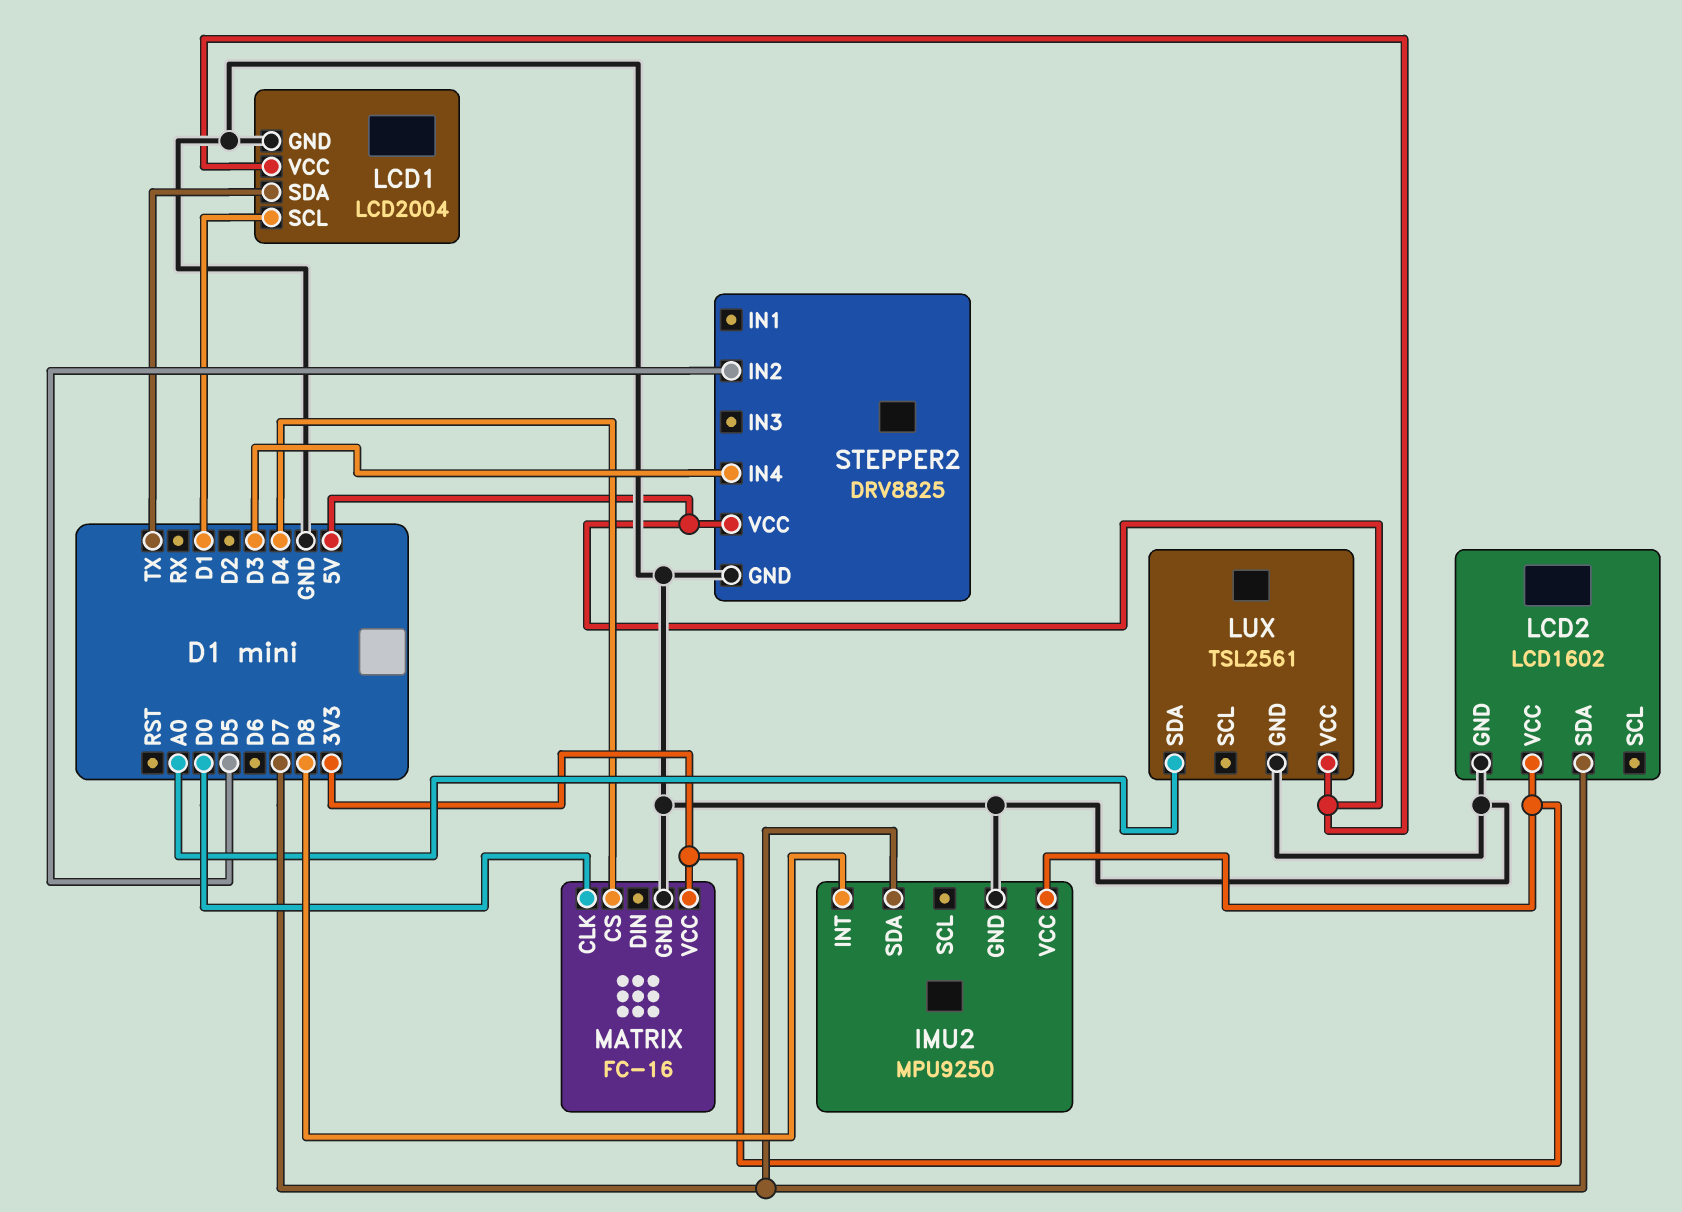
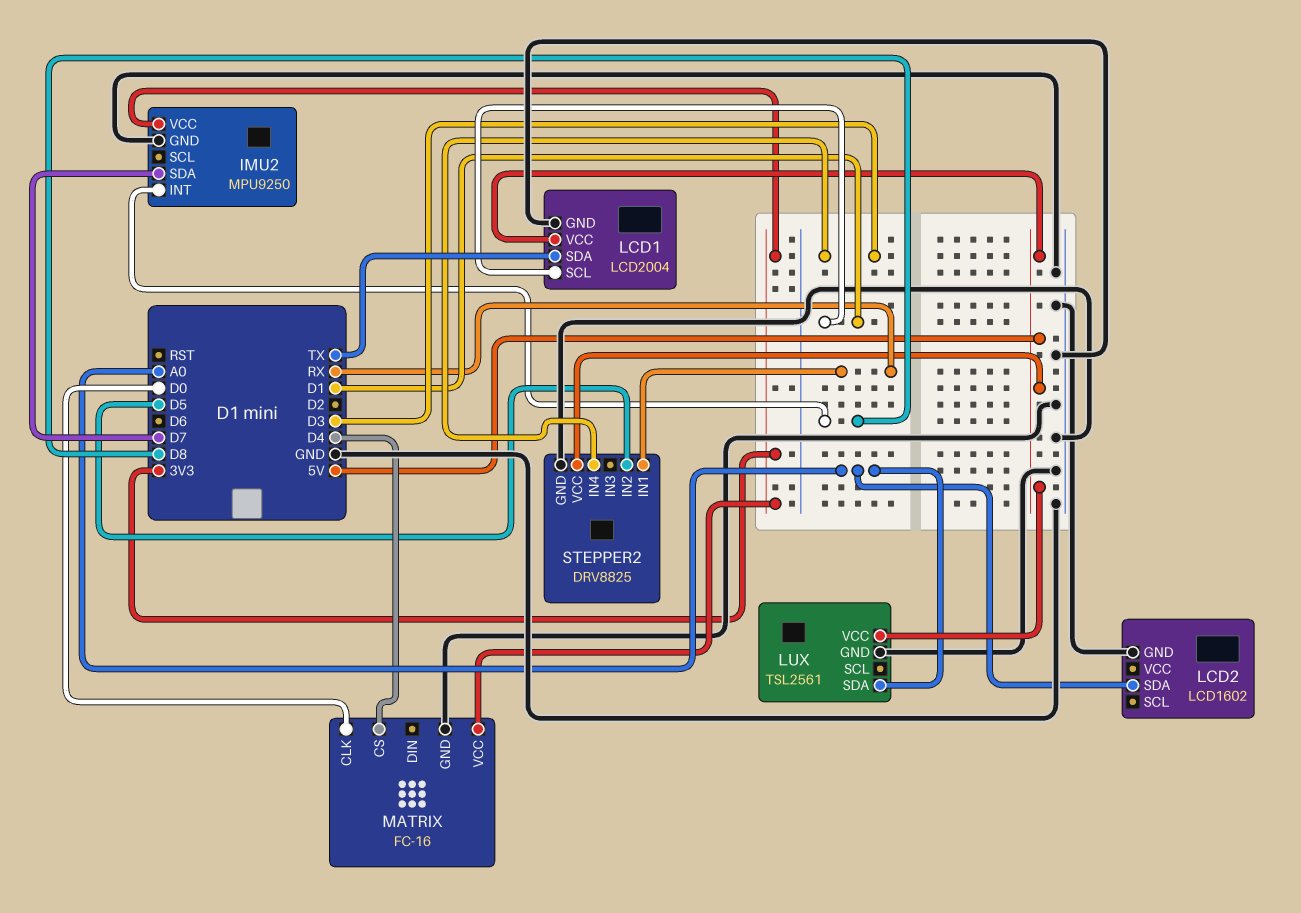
LCD2 pin SDA: D7 -> A0
LCD2 pin VCC: 3V3 -> none
STEPPER2 pin IN1: none -> RX

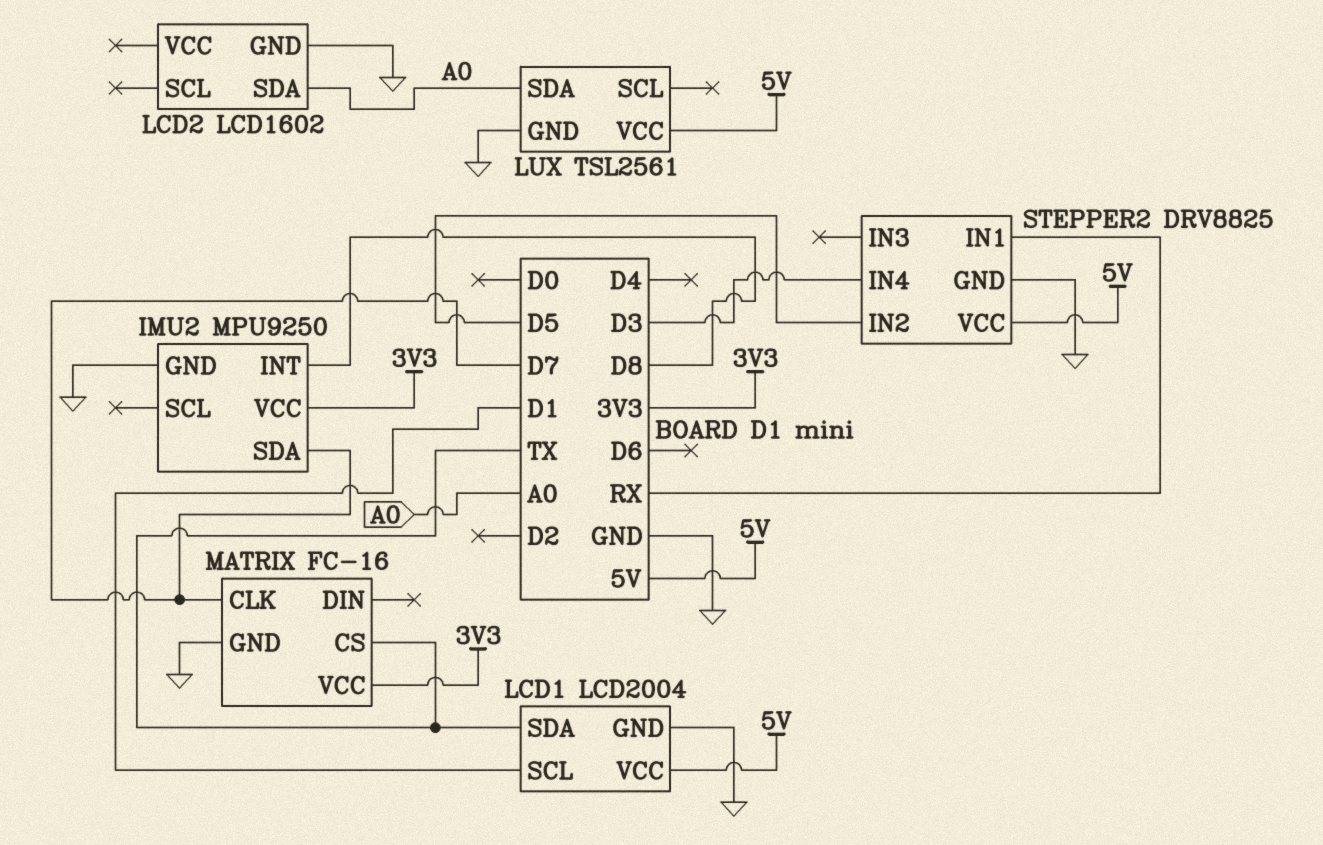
MATRIX pin CLK: D0 -> D7
MATRIX pin CS: D4 -> TX

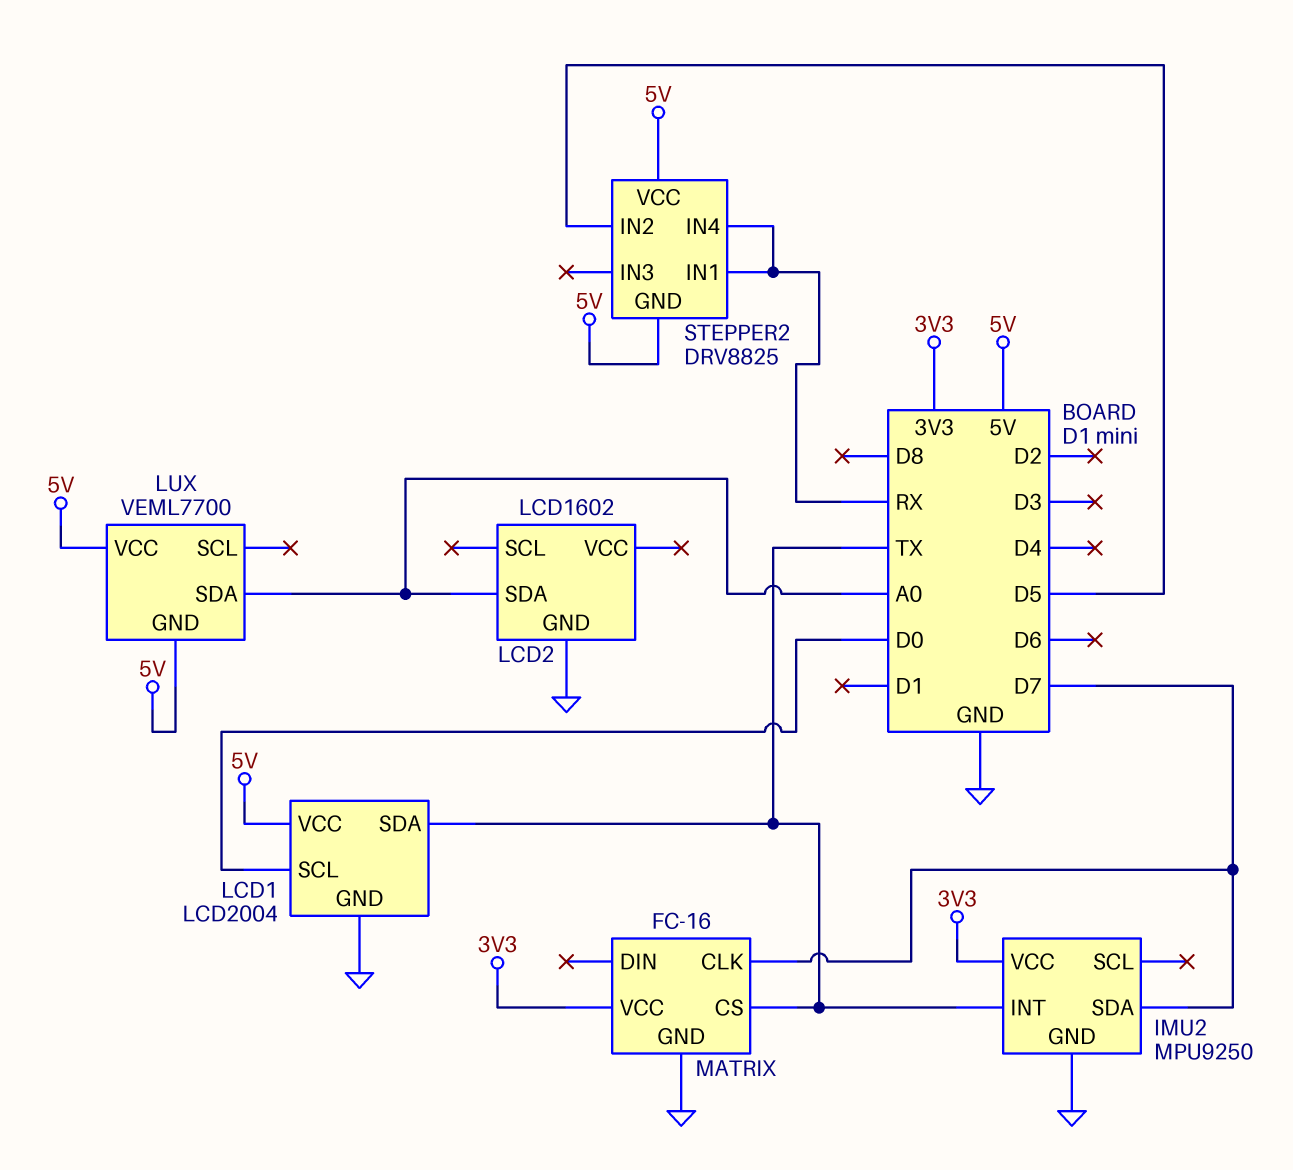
IMU2 pin INT: D8 -> TX
LCD1 pin SCL: D1 -> D0
LUX: TSL2561 -> VEML7700
LUX pin GND: GND -> 5V
STEPPER2 pin GND: GND -> 5V
STEPPER2 pin IN4: D3 -> RX

